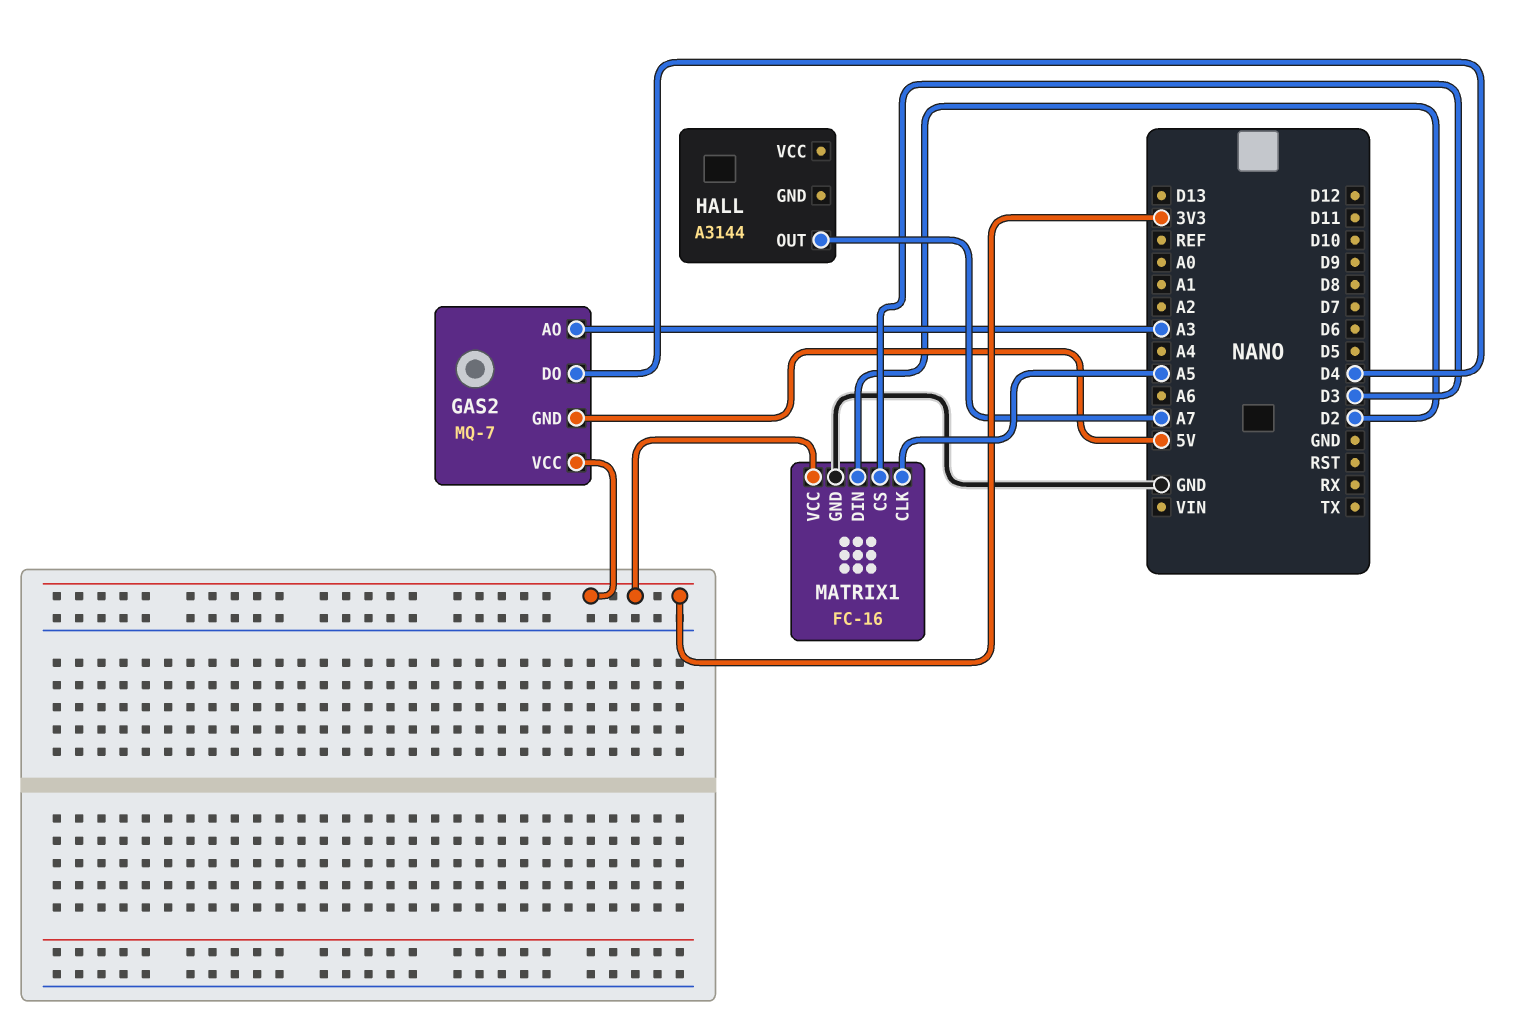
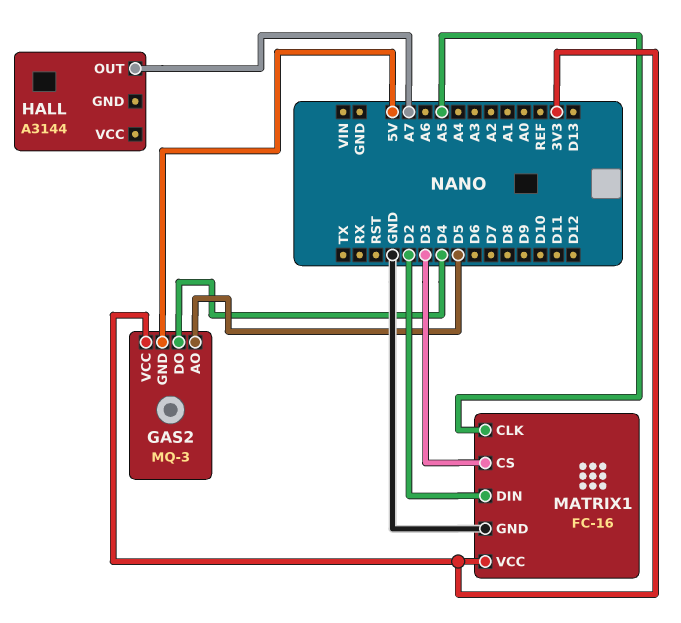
GAS2: MQ-7 -> MQ-3
GAS2 pin AO: A3 -> D5

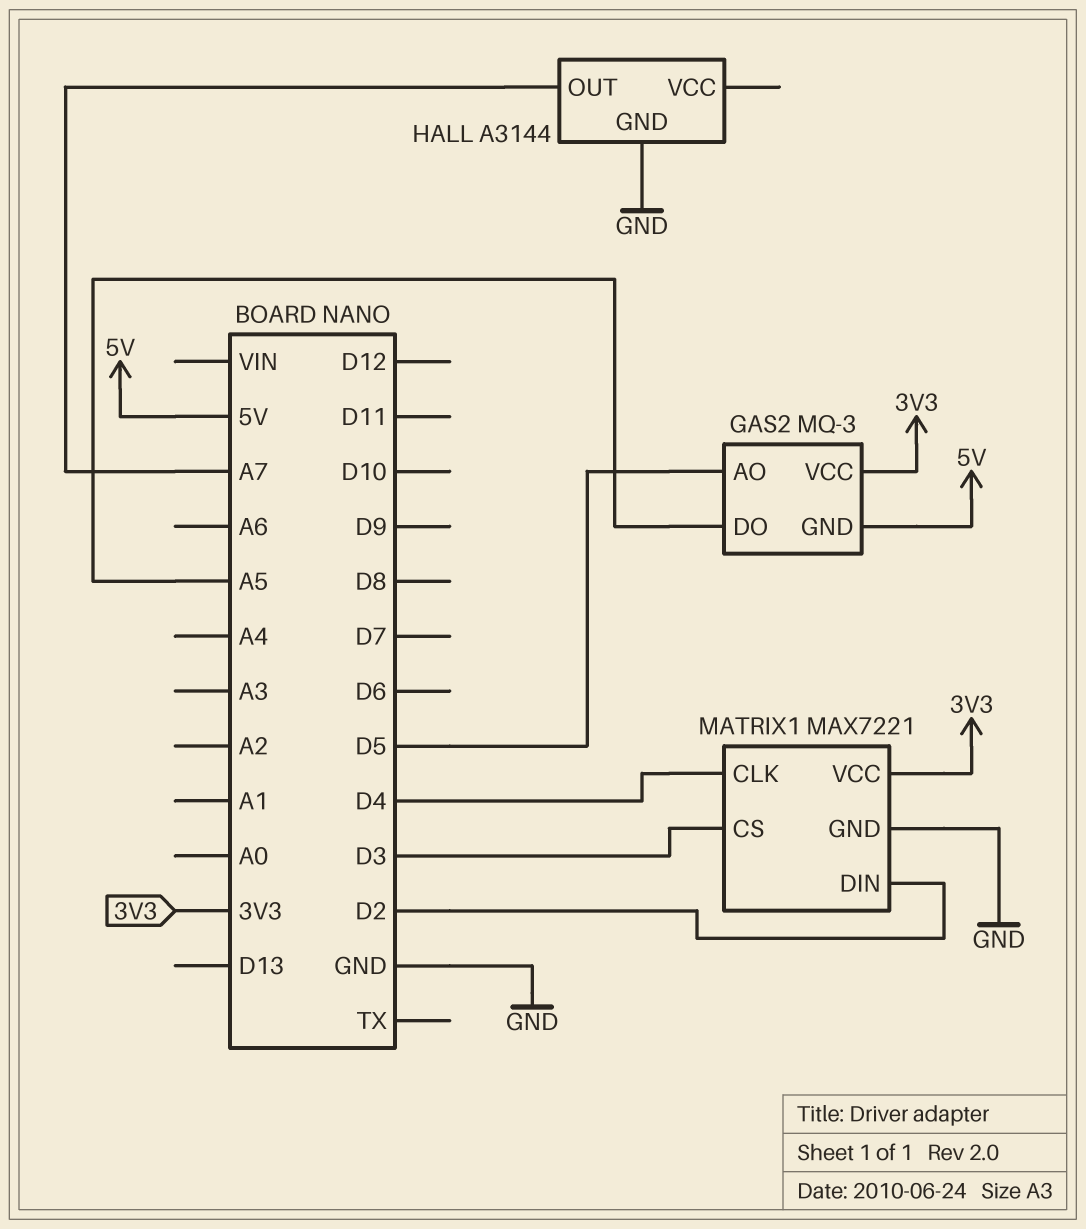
GAS2 pin DO: D4 -> A5
HALL pin GND: none -> GND
MATRIX1: FC-16 -> MAX7221
MATRIX1 pin CLK: A5 -> D4

